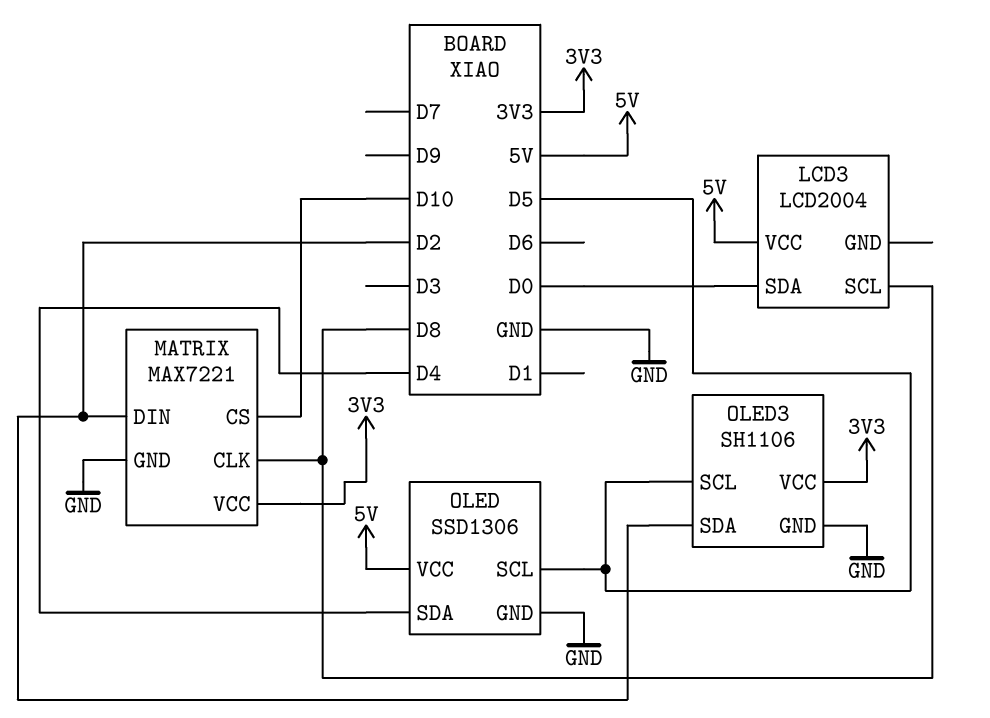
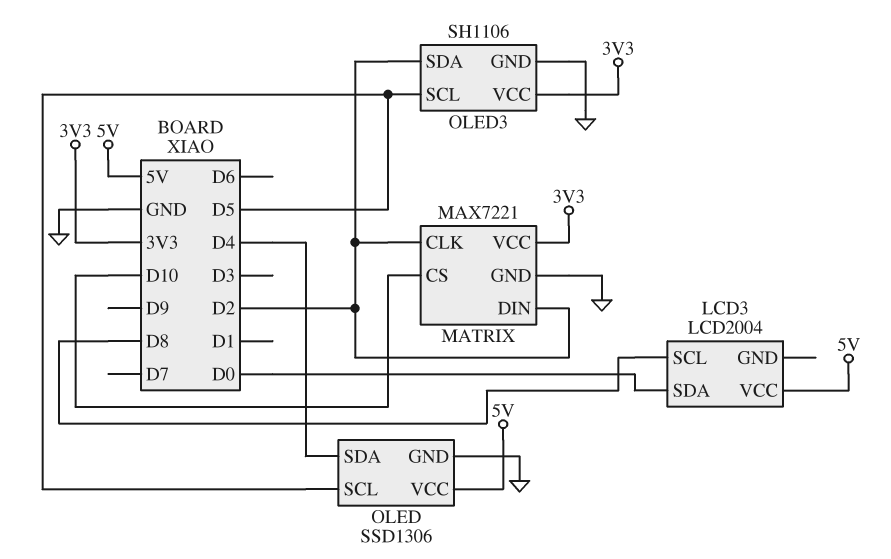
MATRIX pin CLK: D8 -> D2

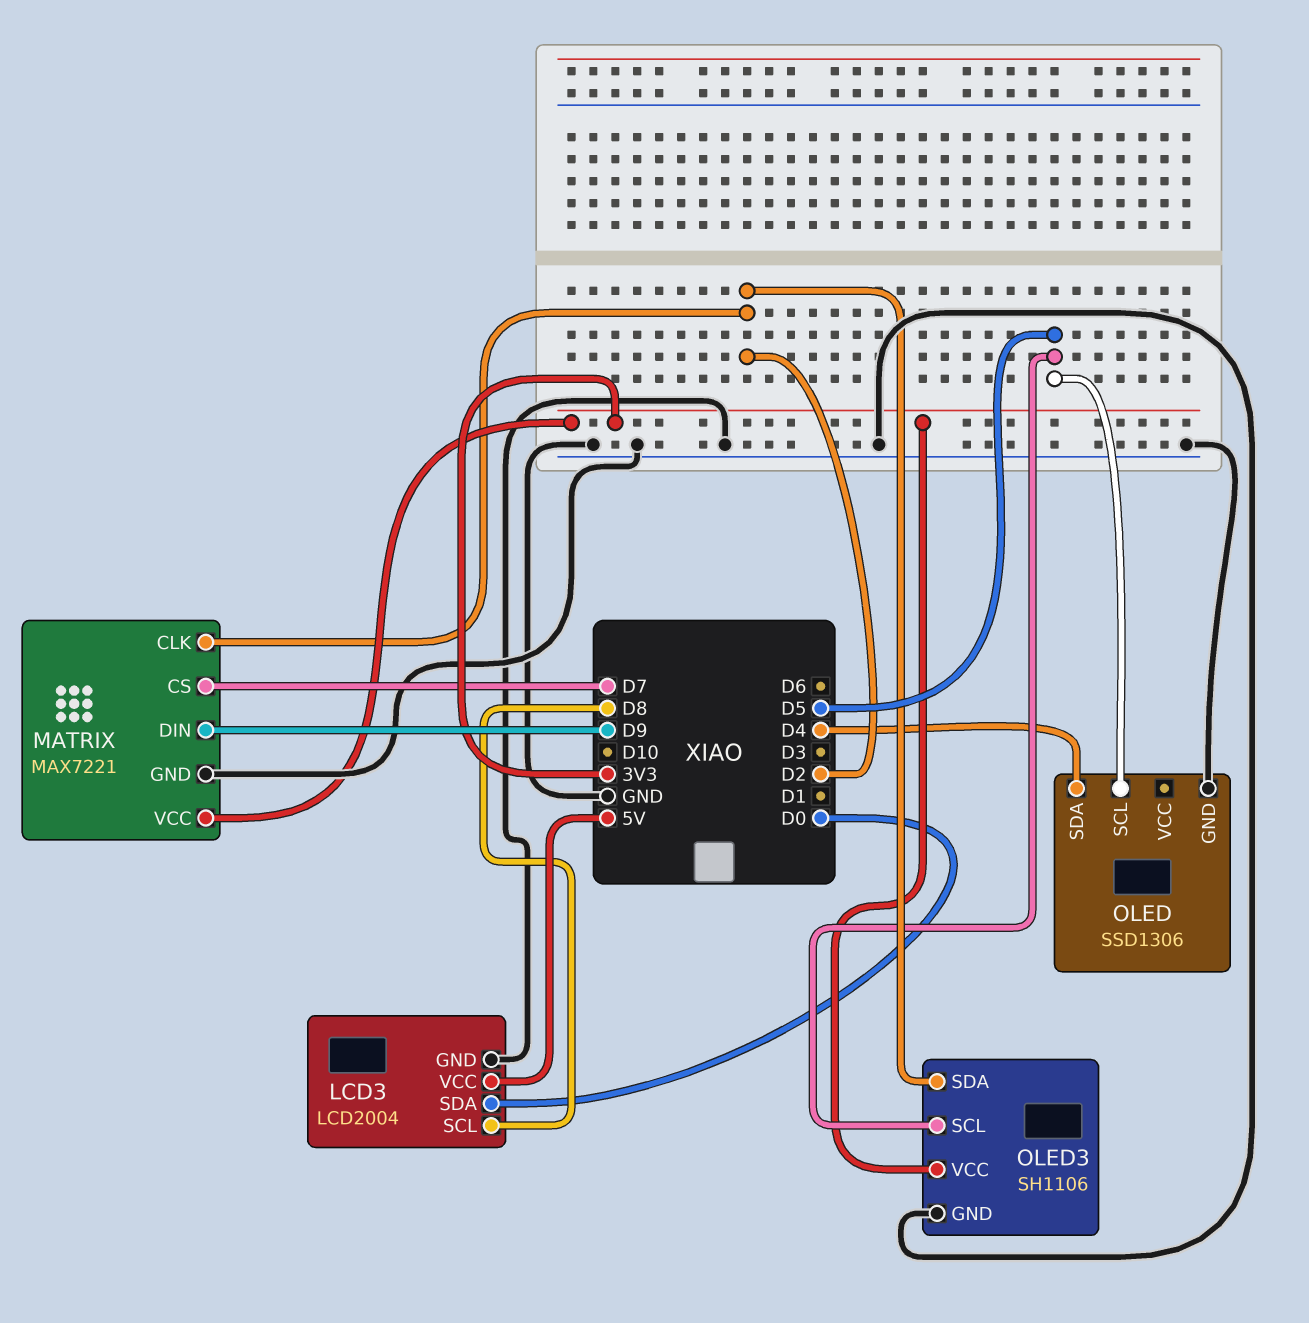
LCD3 pin GND: none -> GND
MATRIX pin CS: D10 -> D7
MATRIX pin DIN: D2 -> D9
OLED pin VCC: 5V -> none

